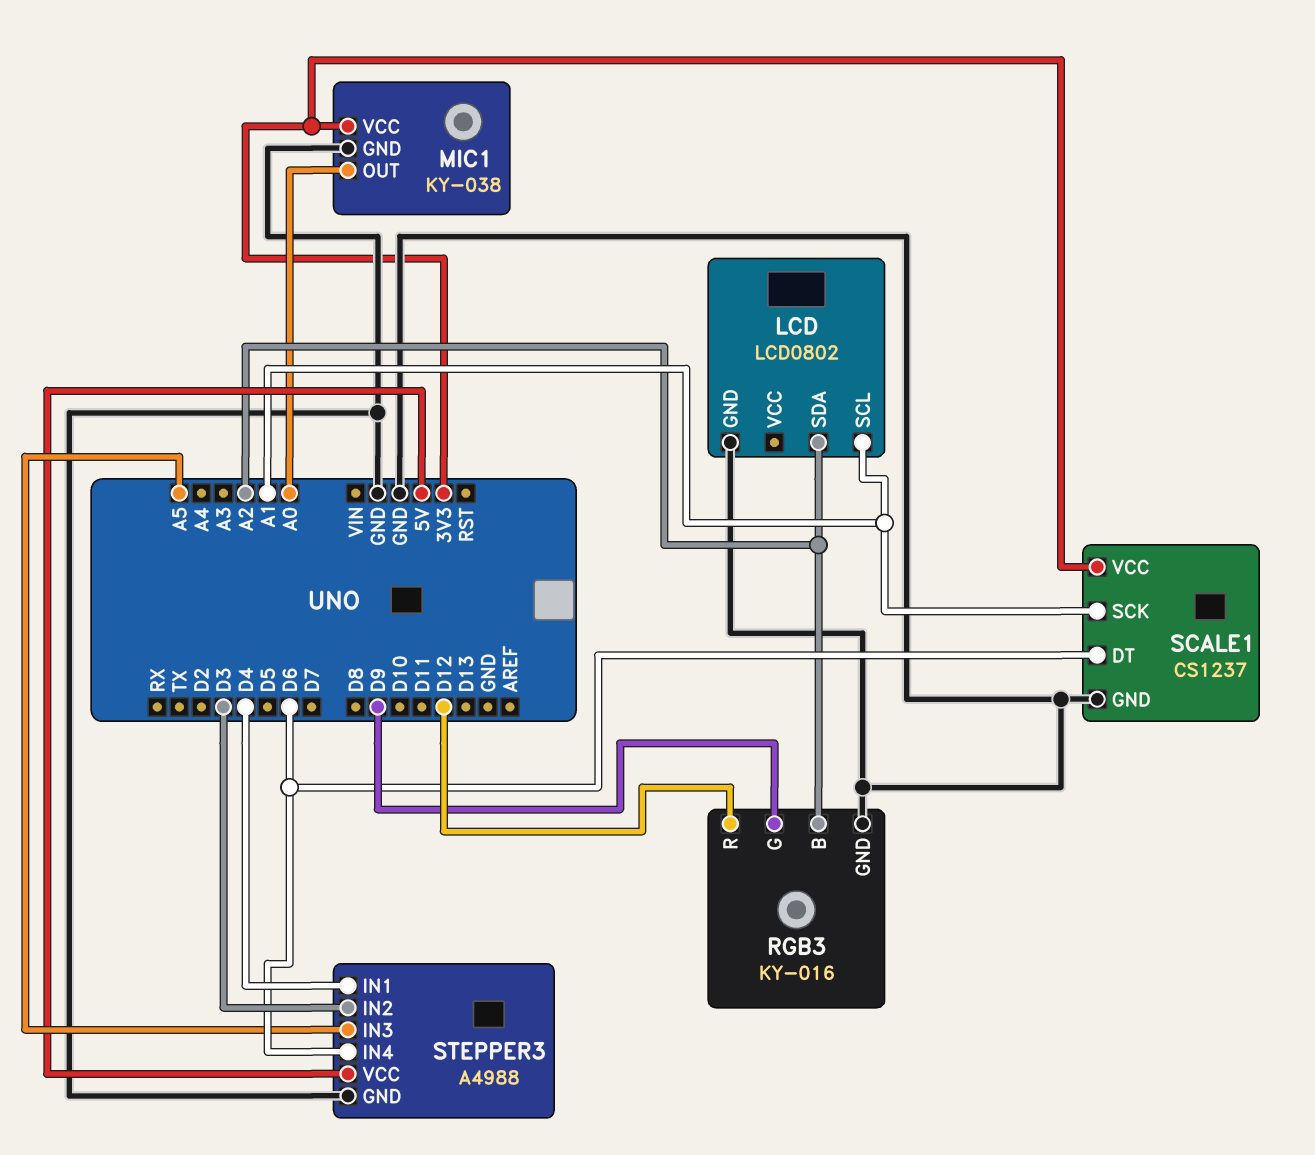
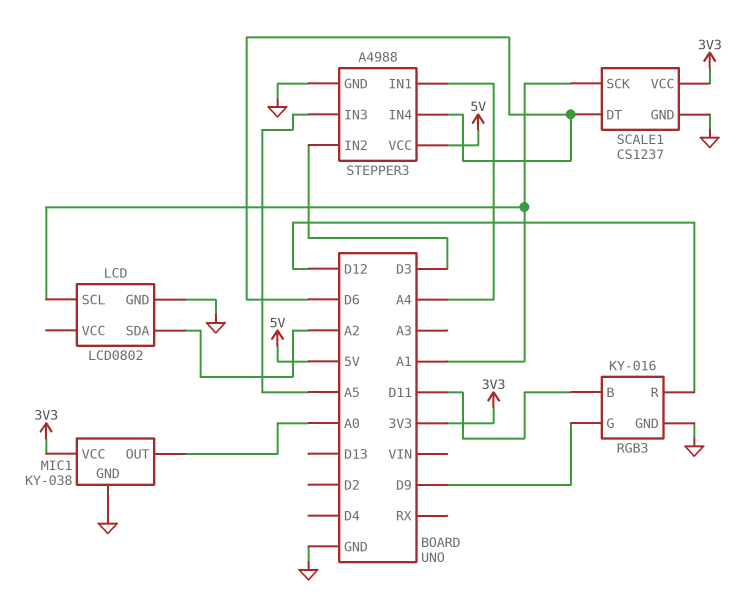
RGB3 pin B: A2 -> D11
STEPPER3 pin IN1: D4 -> A4

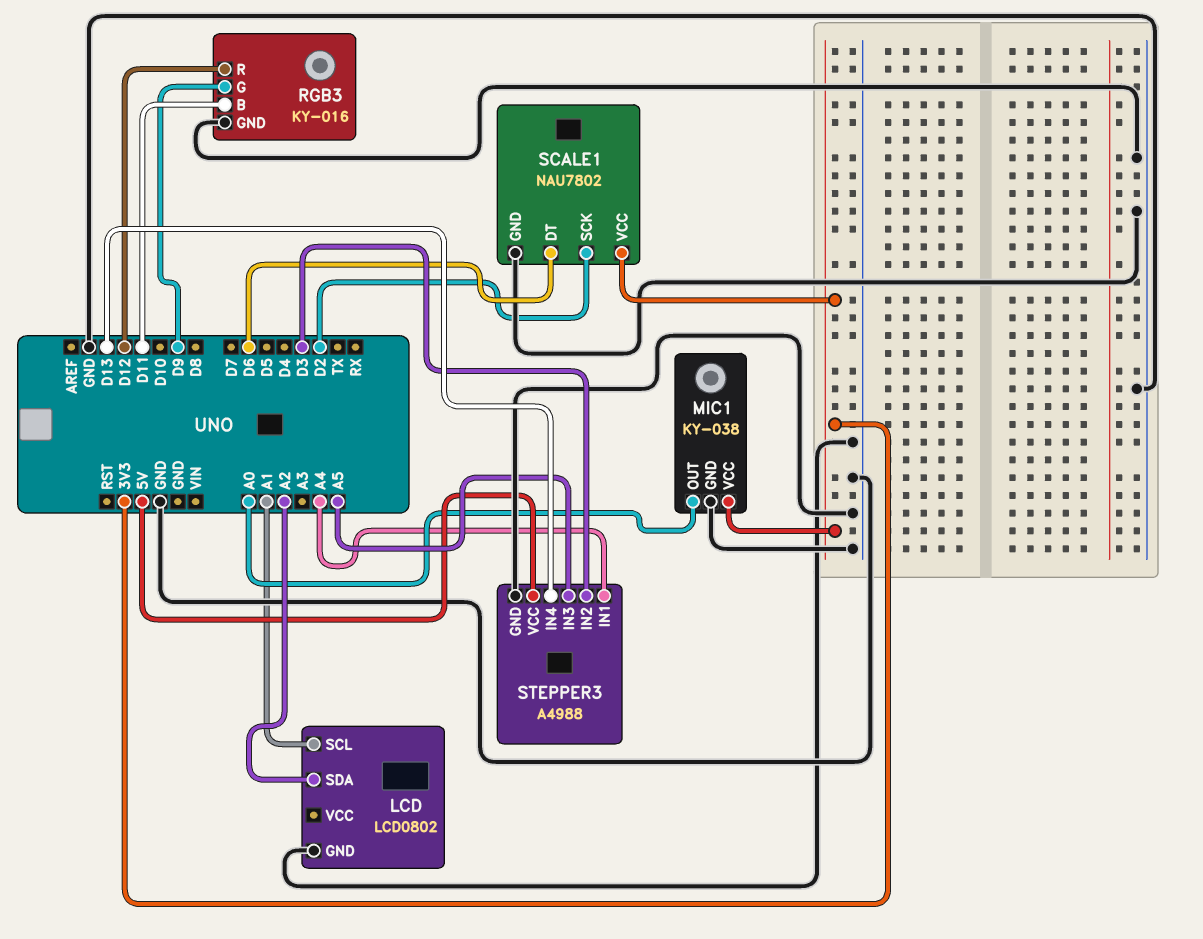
SCALE1: CS1237 -> NAU7802
SCALE1 pin SCK: A1 -> D2
STEPPER3 pin IN4: D6 -> D13

